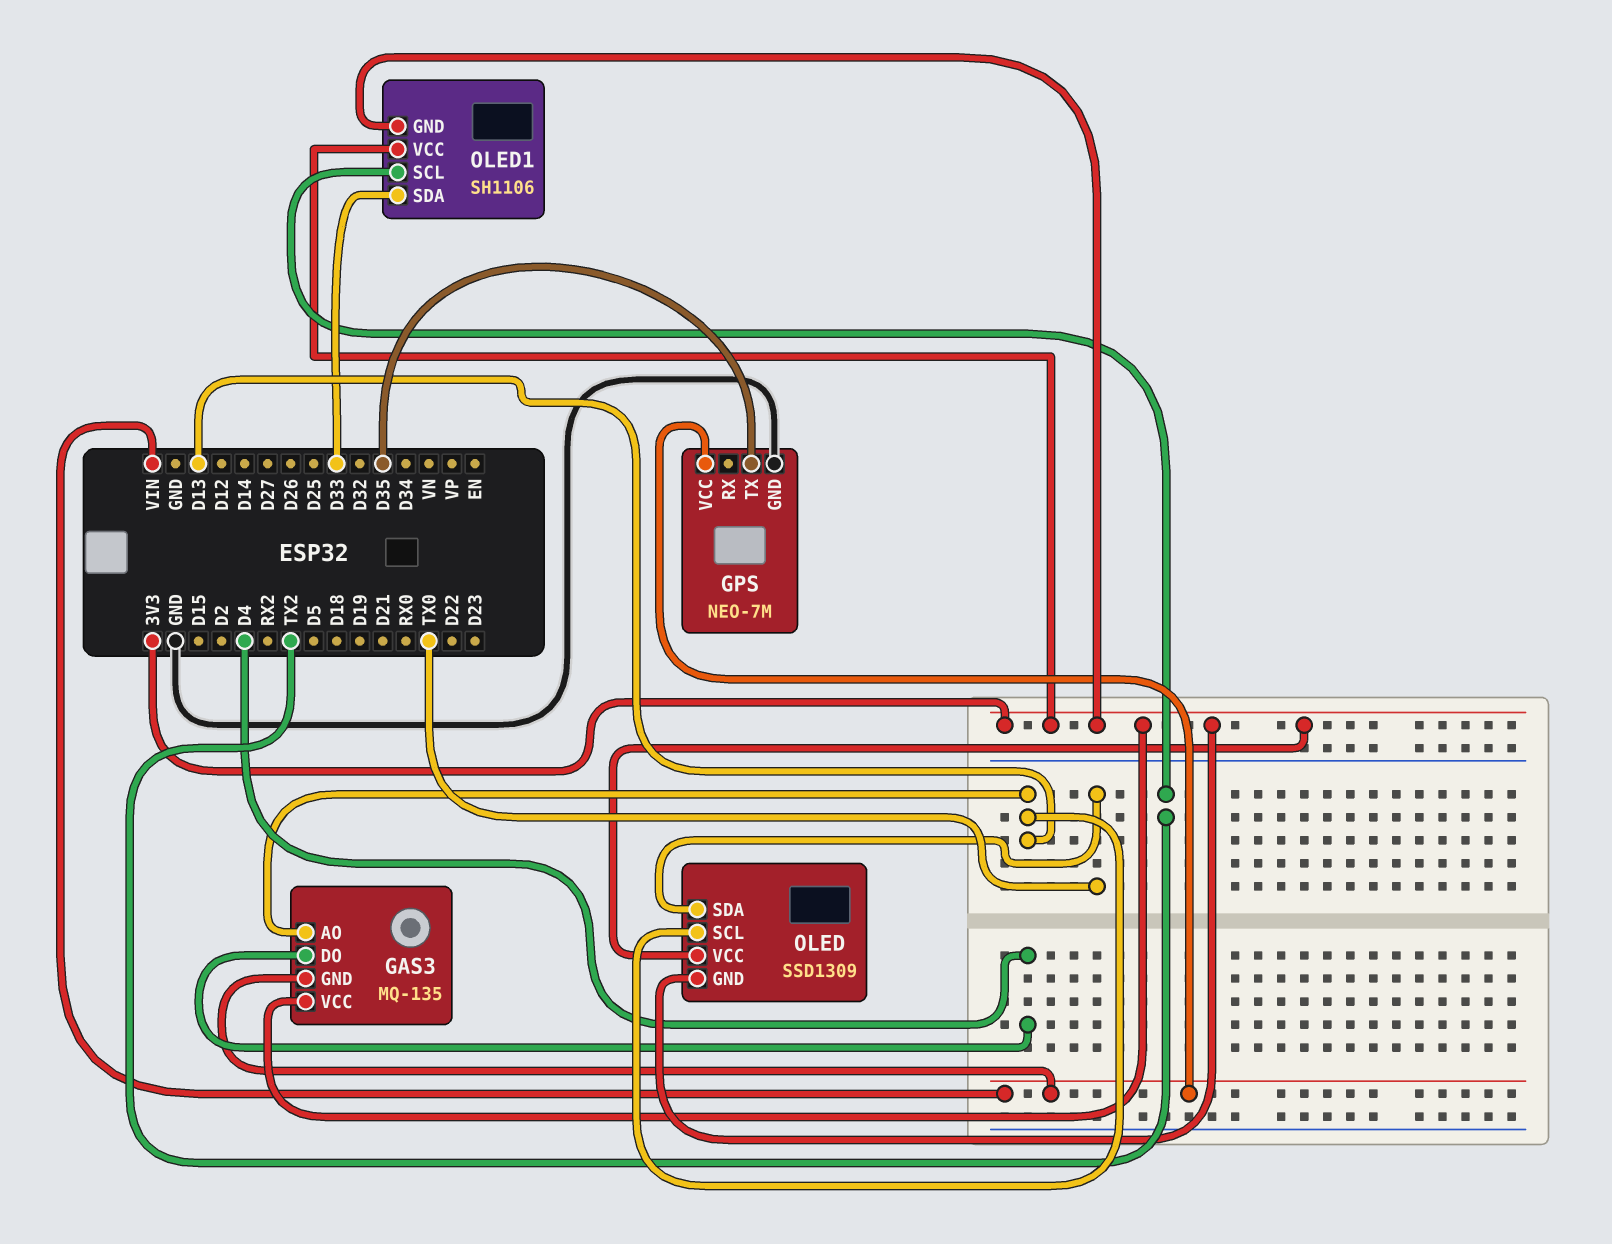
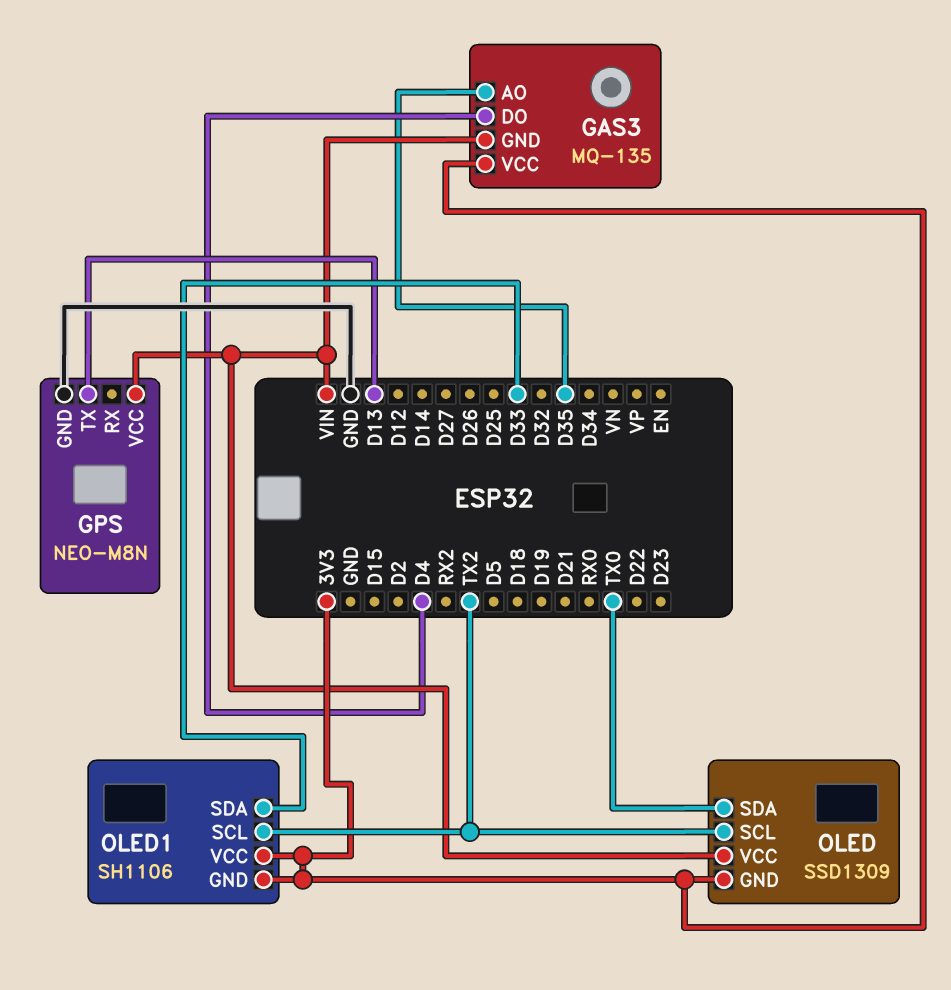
GAS3 pin AO: D13 -> D35
GPS: NEO-7M -> NEO-M8N
GPS pin TX: D35 -> D13
OLED pin SCL: D13 -> TX2
OLED pin VCC: 3V3 -> VIN

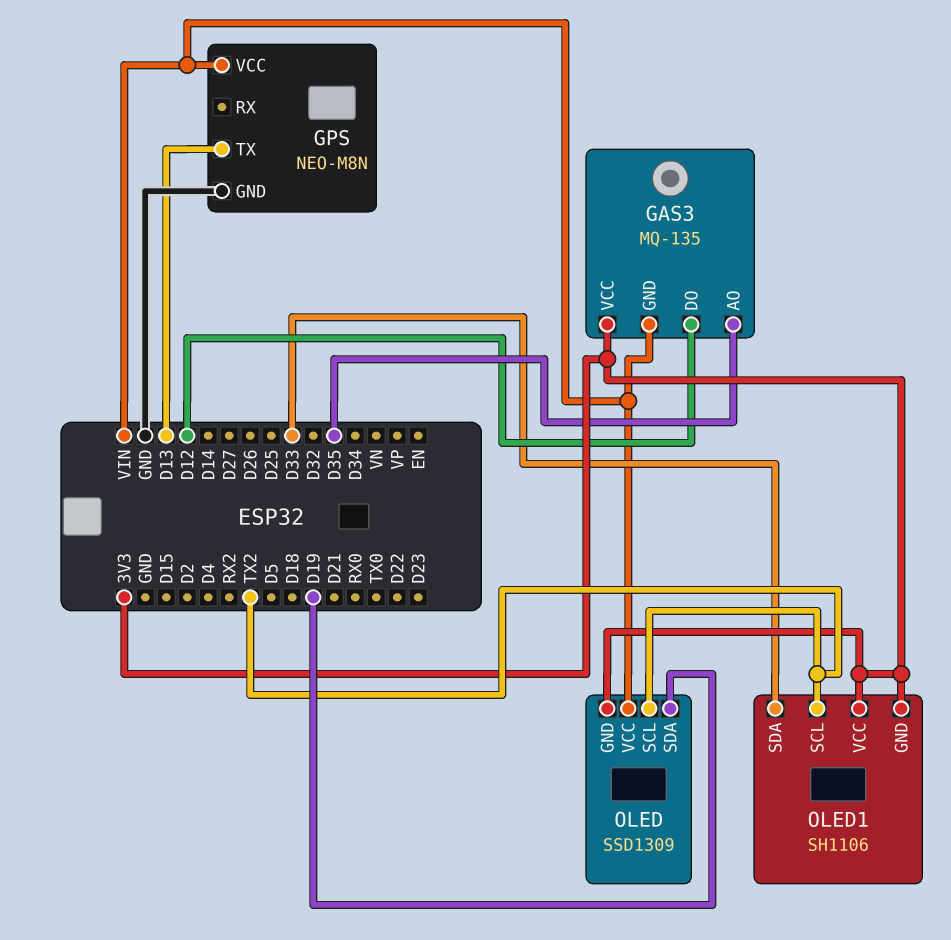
GAS3 pin DO: D4 -> D12
OLED pin SDA: TX0 -> D19

